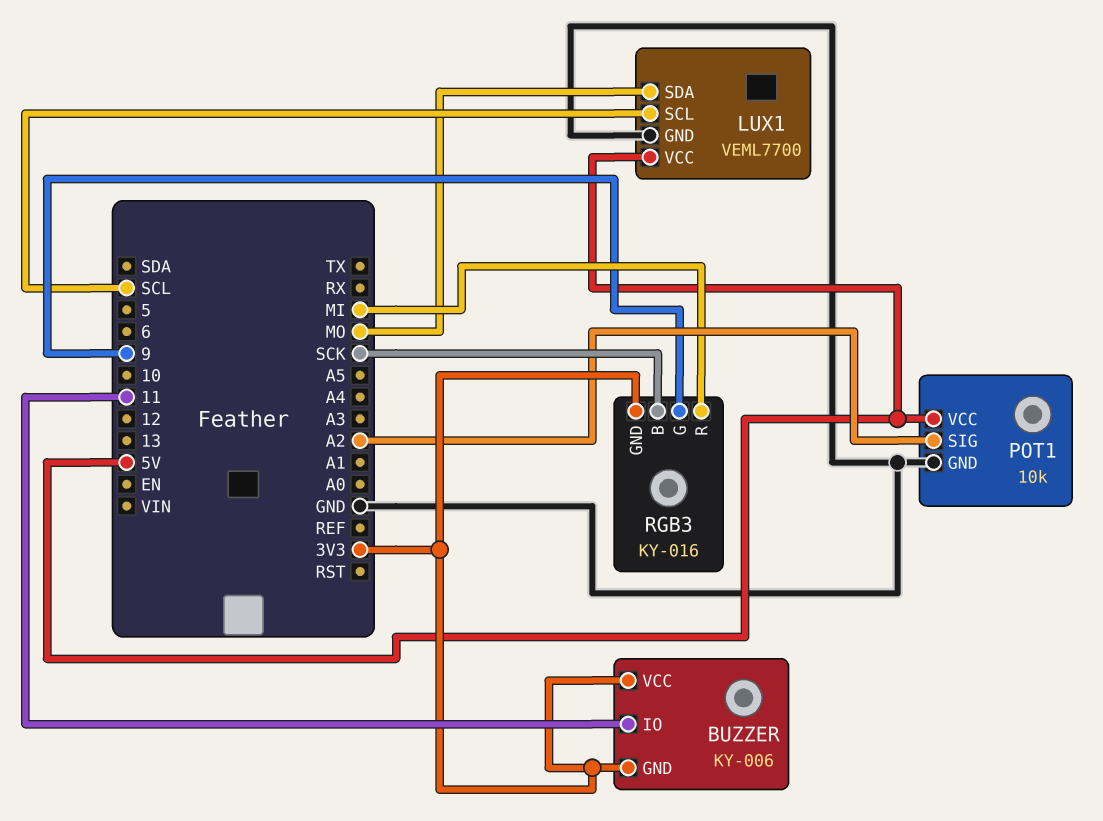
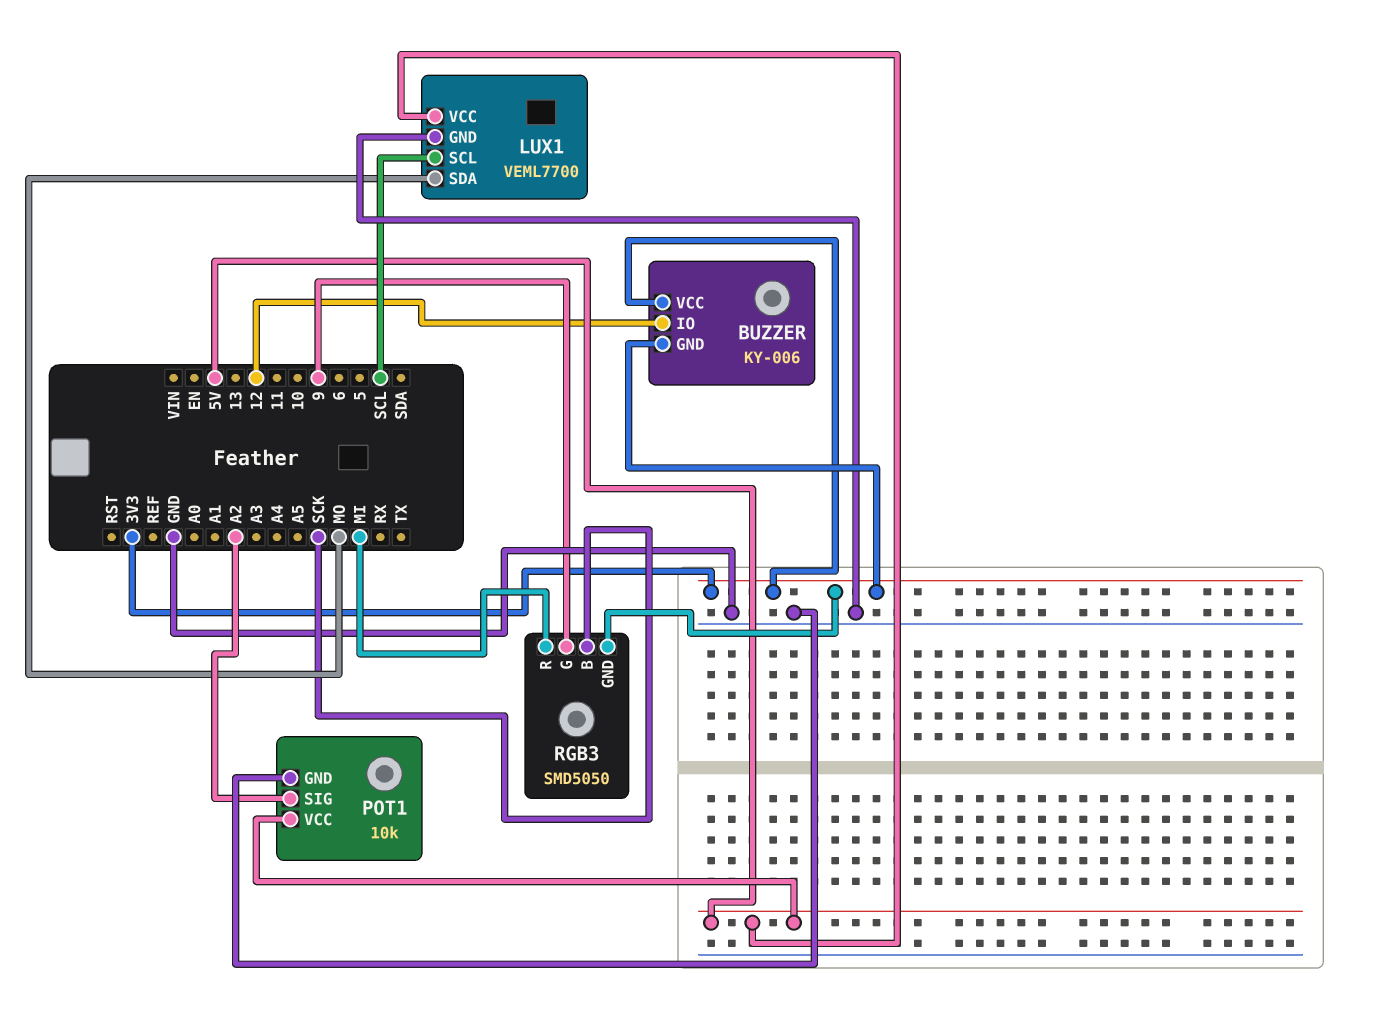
BUZZER pin IO: 11 -> 12
RGB3: KY-016 -> SMD5050

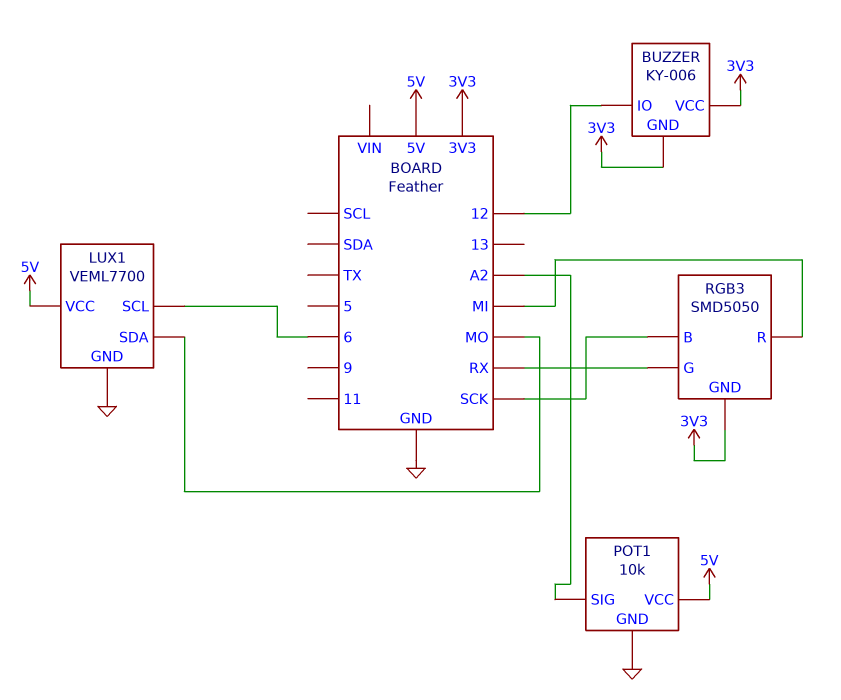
LUX1 pin SCL: SCL -> 6
RGB3 pin G: 9 -> RX

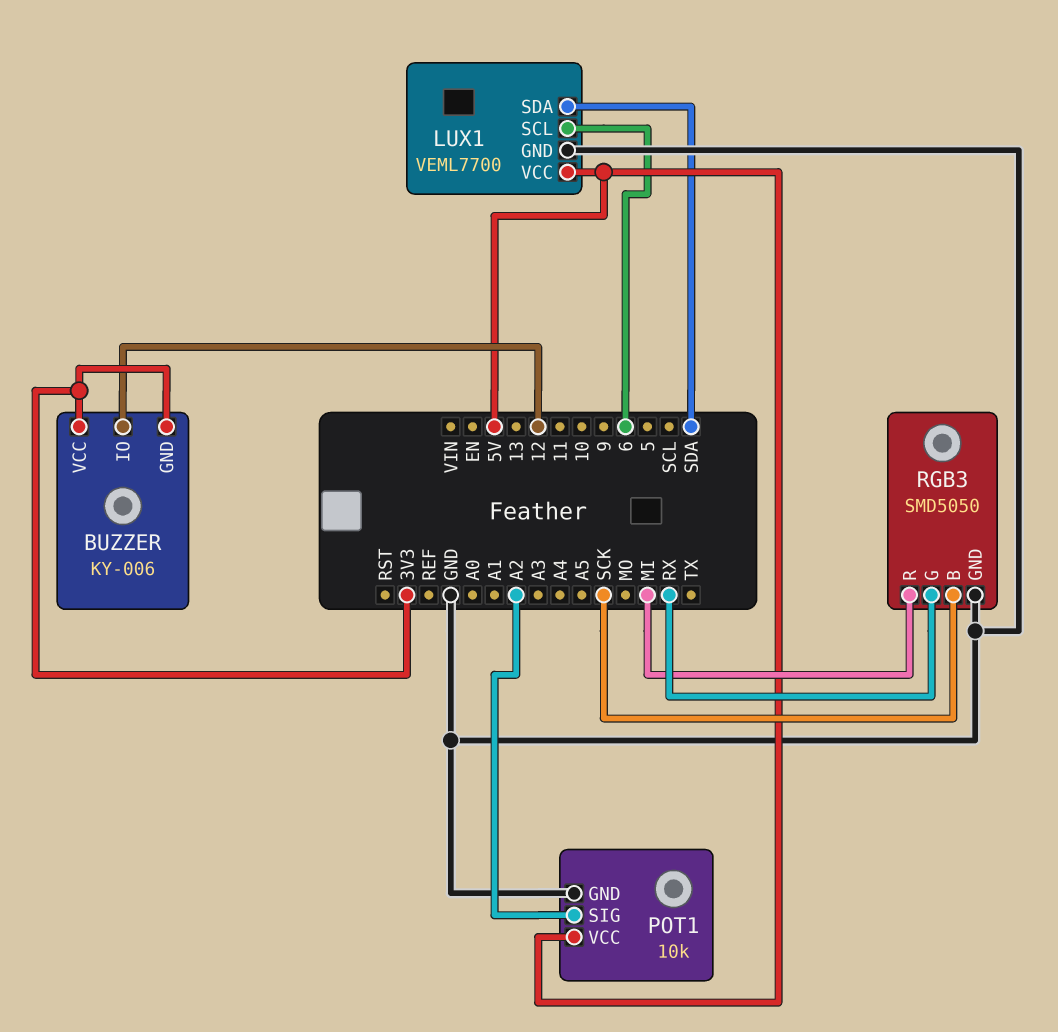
LUX1 pin SDA: MO -> SDA
RGB3 pin GND: 3V3 -> GND

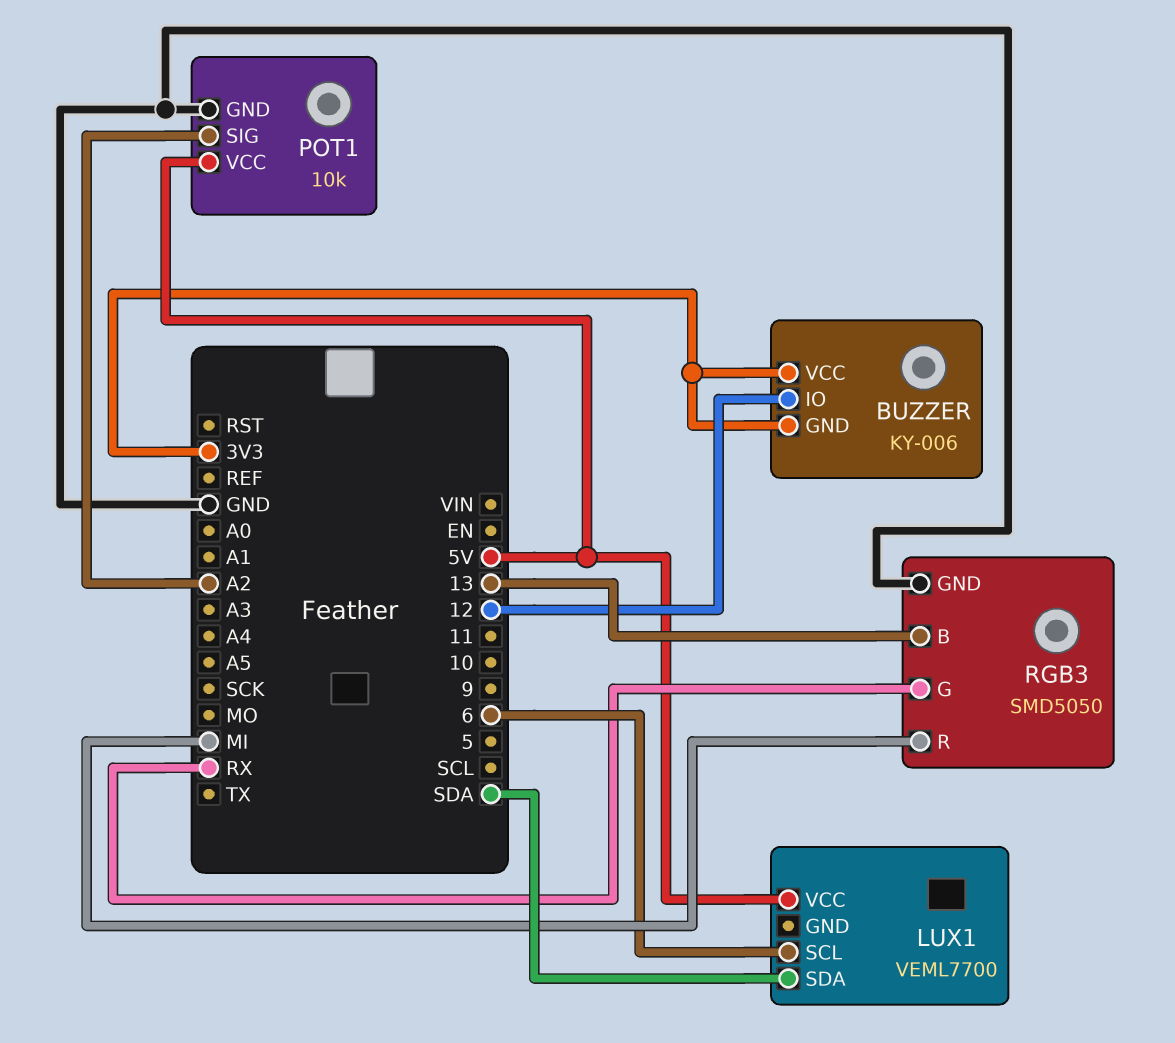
LUX1 pin GND: GND -> none
RGB3 pin B: SCK -> 13

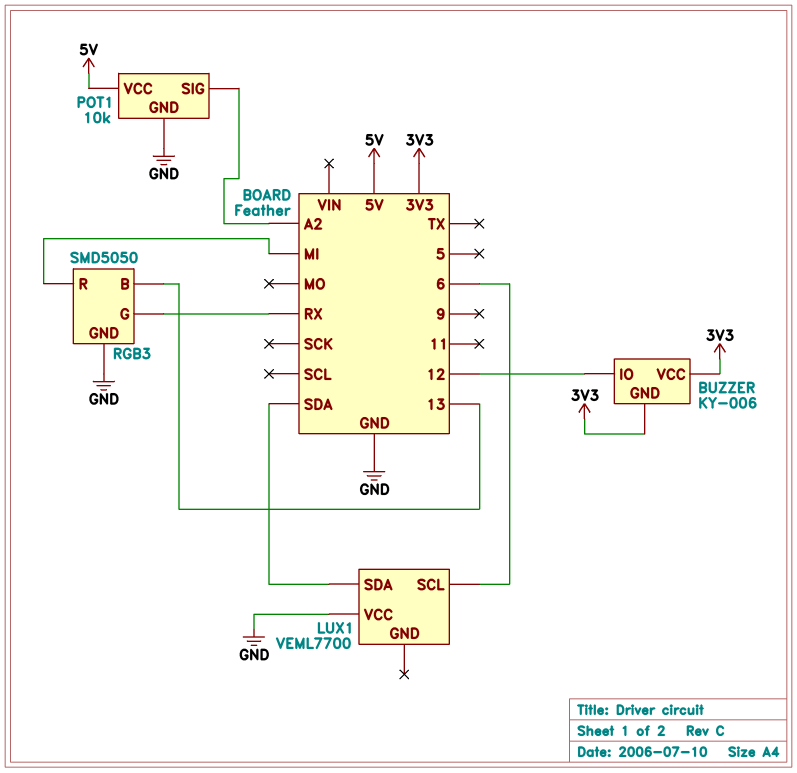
LUX1 pin VCC: 5V -> GND

